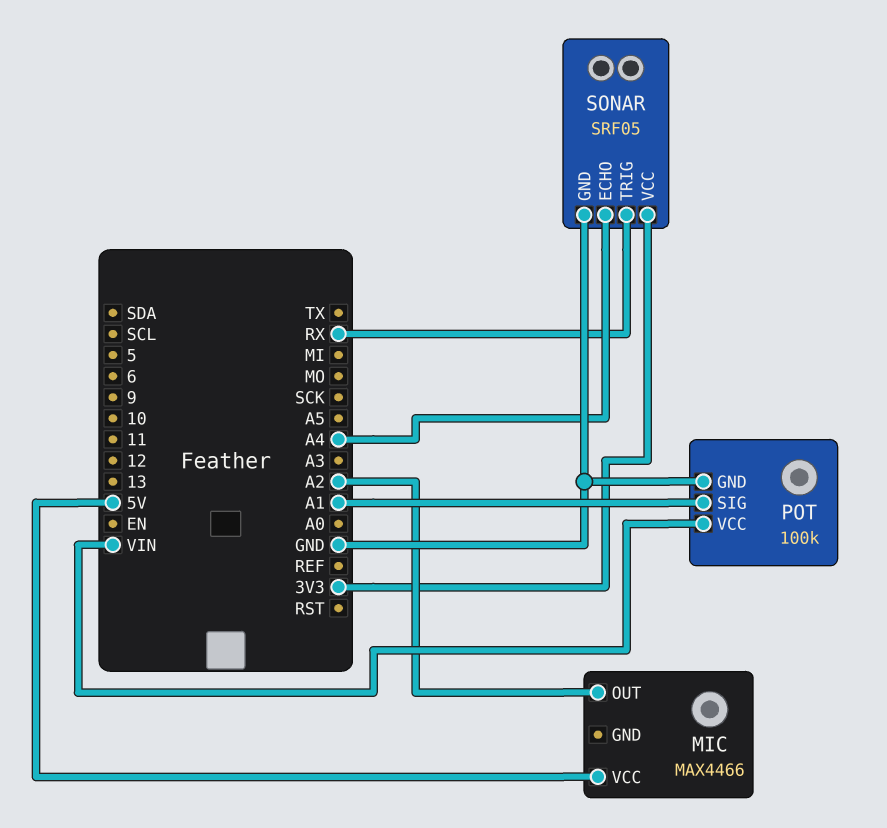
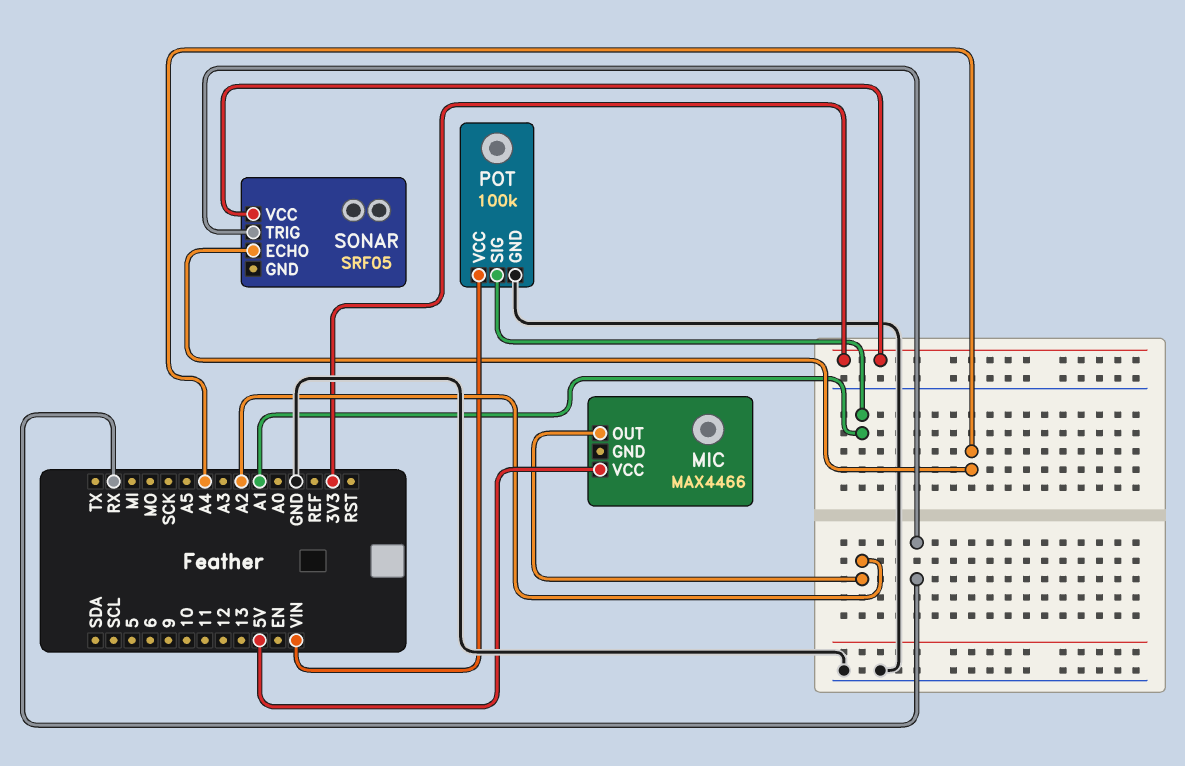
SONAR pin GND: GND -> none

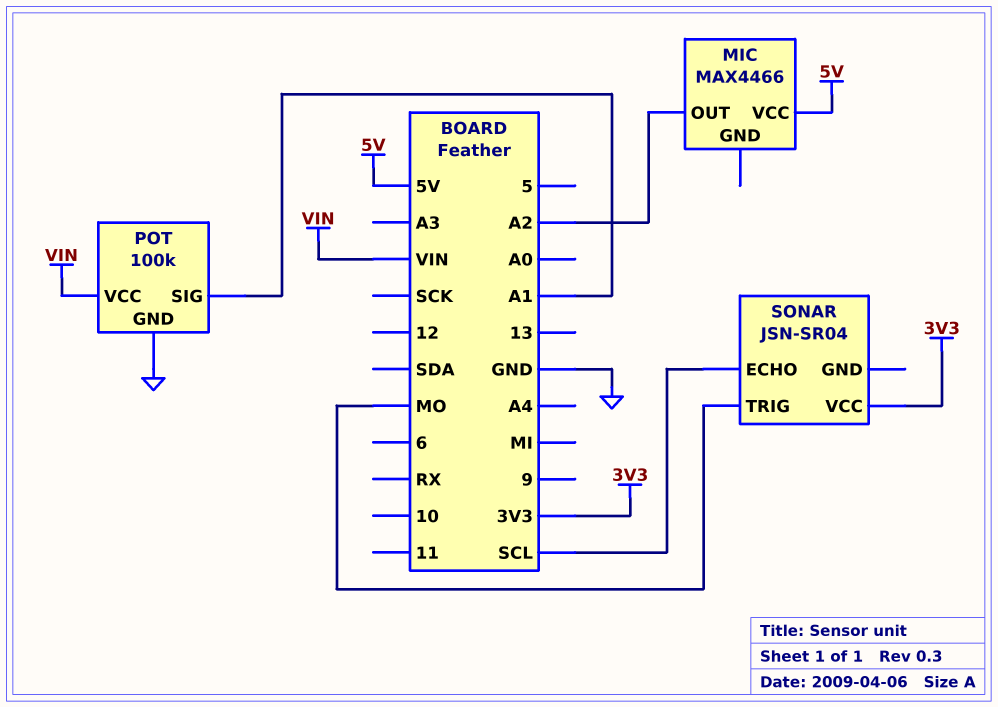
SONAR: SRF05 -> JSN-SR04
SONAR pin ECHO: A4 -> SCL
SONAR pin TRIG: RX -> MO

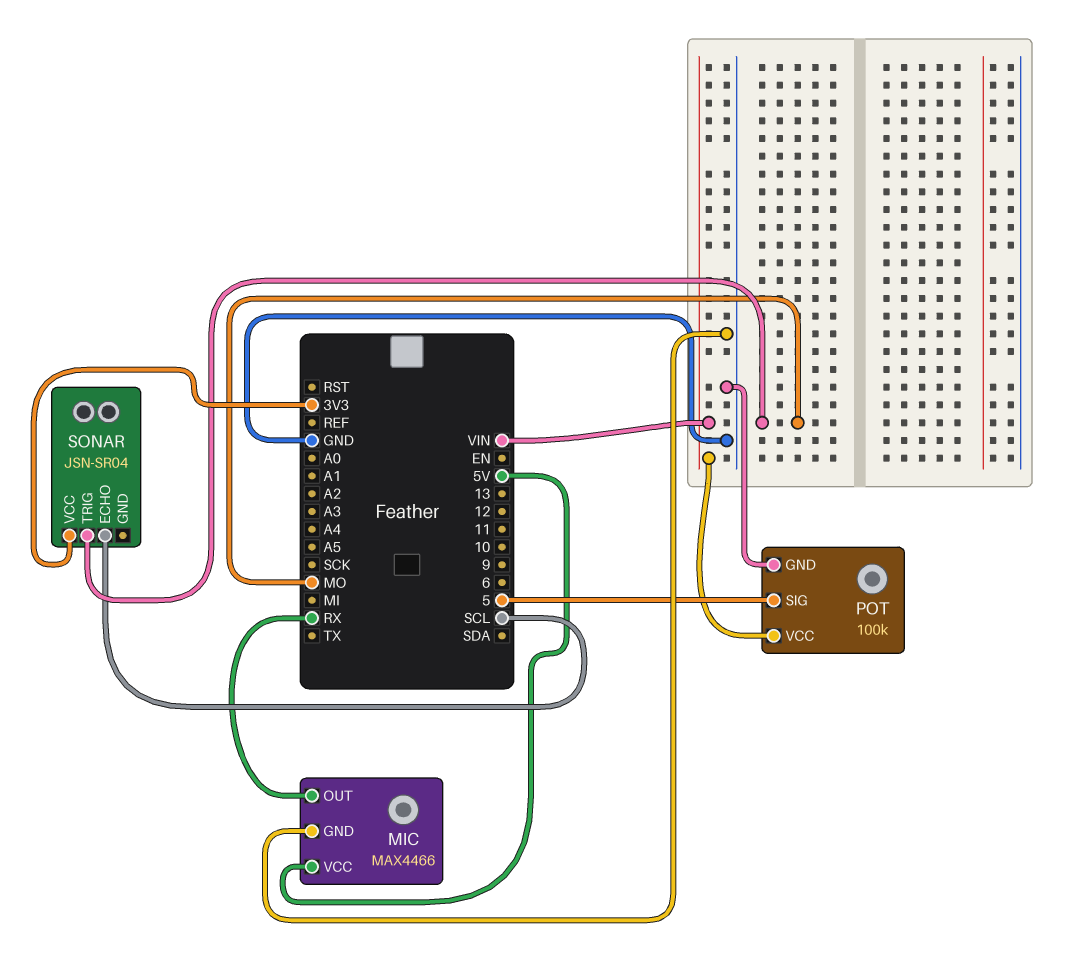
MIC pin GND: none -> GND
MIC pin OUT: A2 -> RX
POT pin SIG: A1 -> 5

